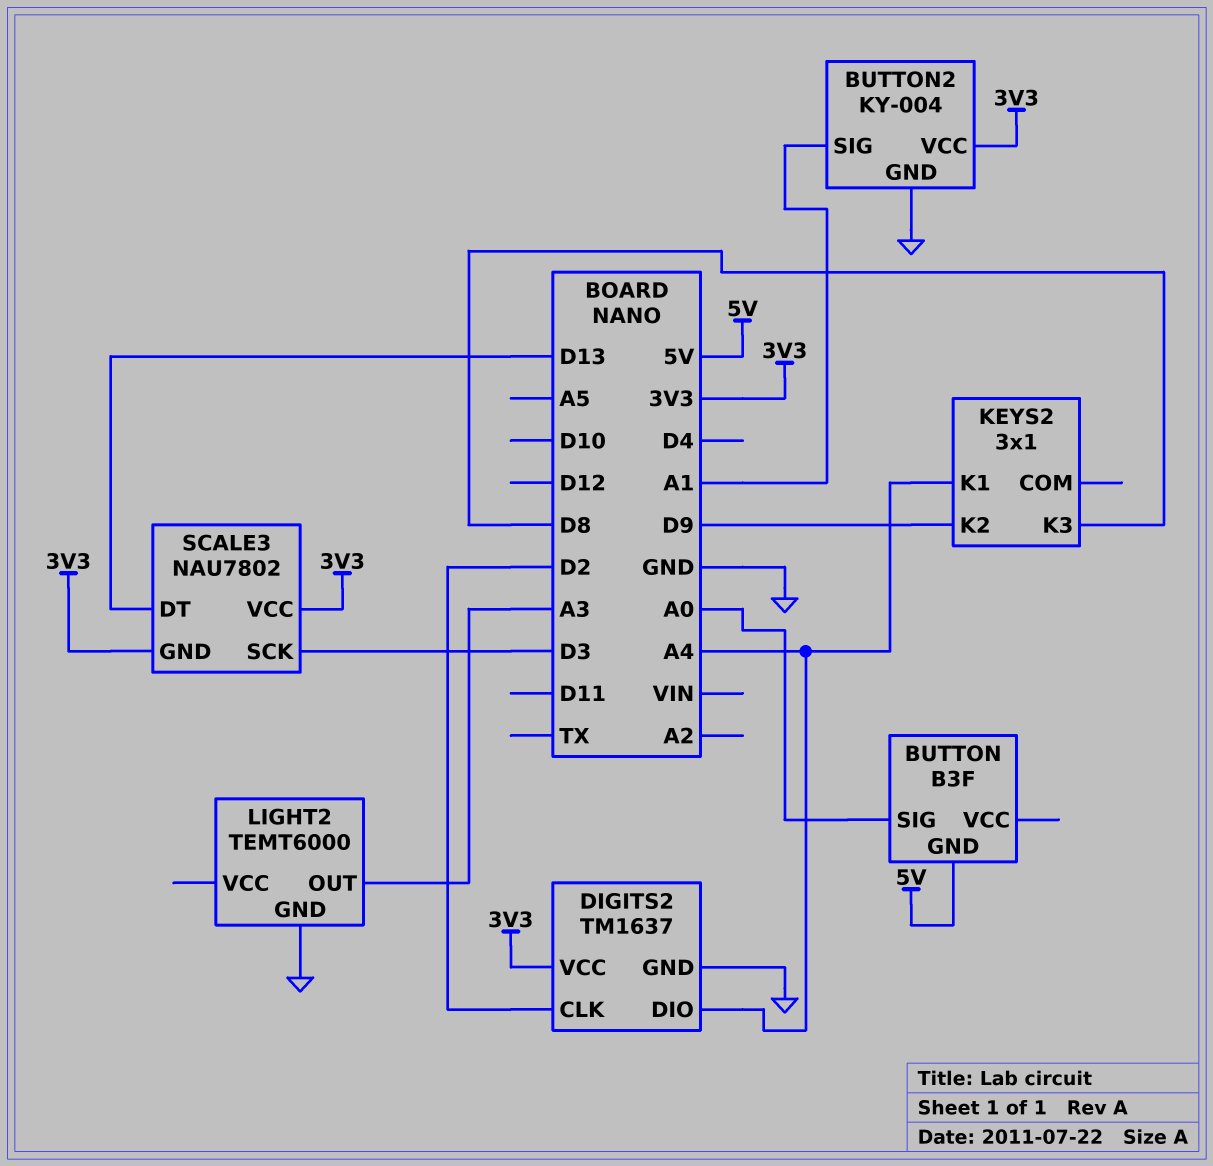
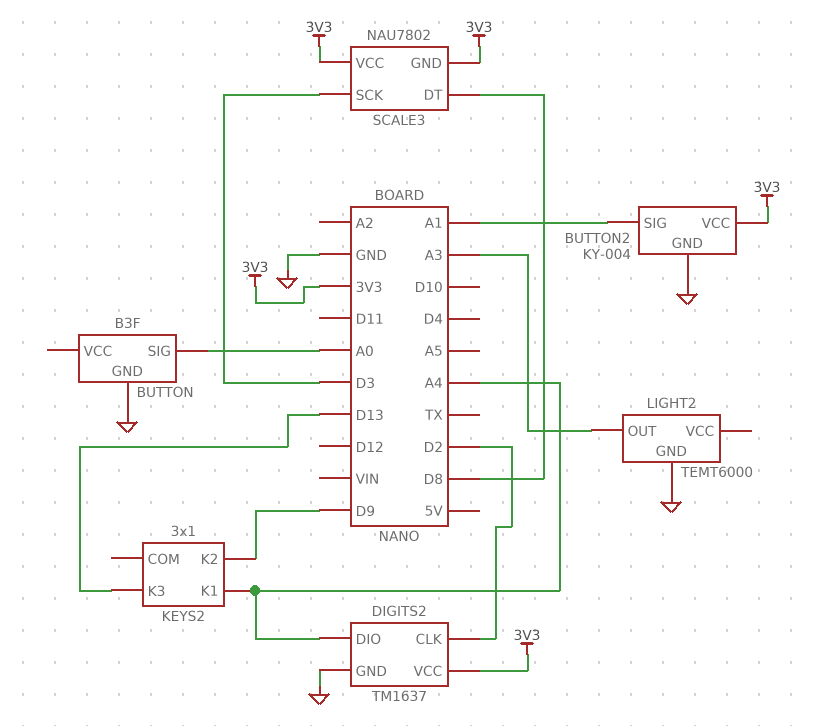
BUTTON pin GND: 5V -> GND
KEYS2 pin K3: D8 -> D13
SCALE3 pin DT: D13 -> D8

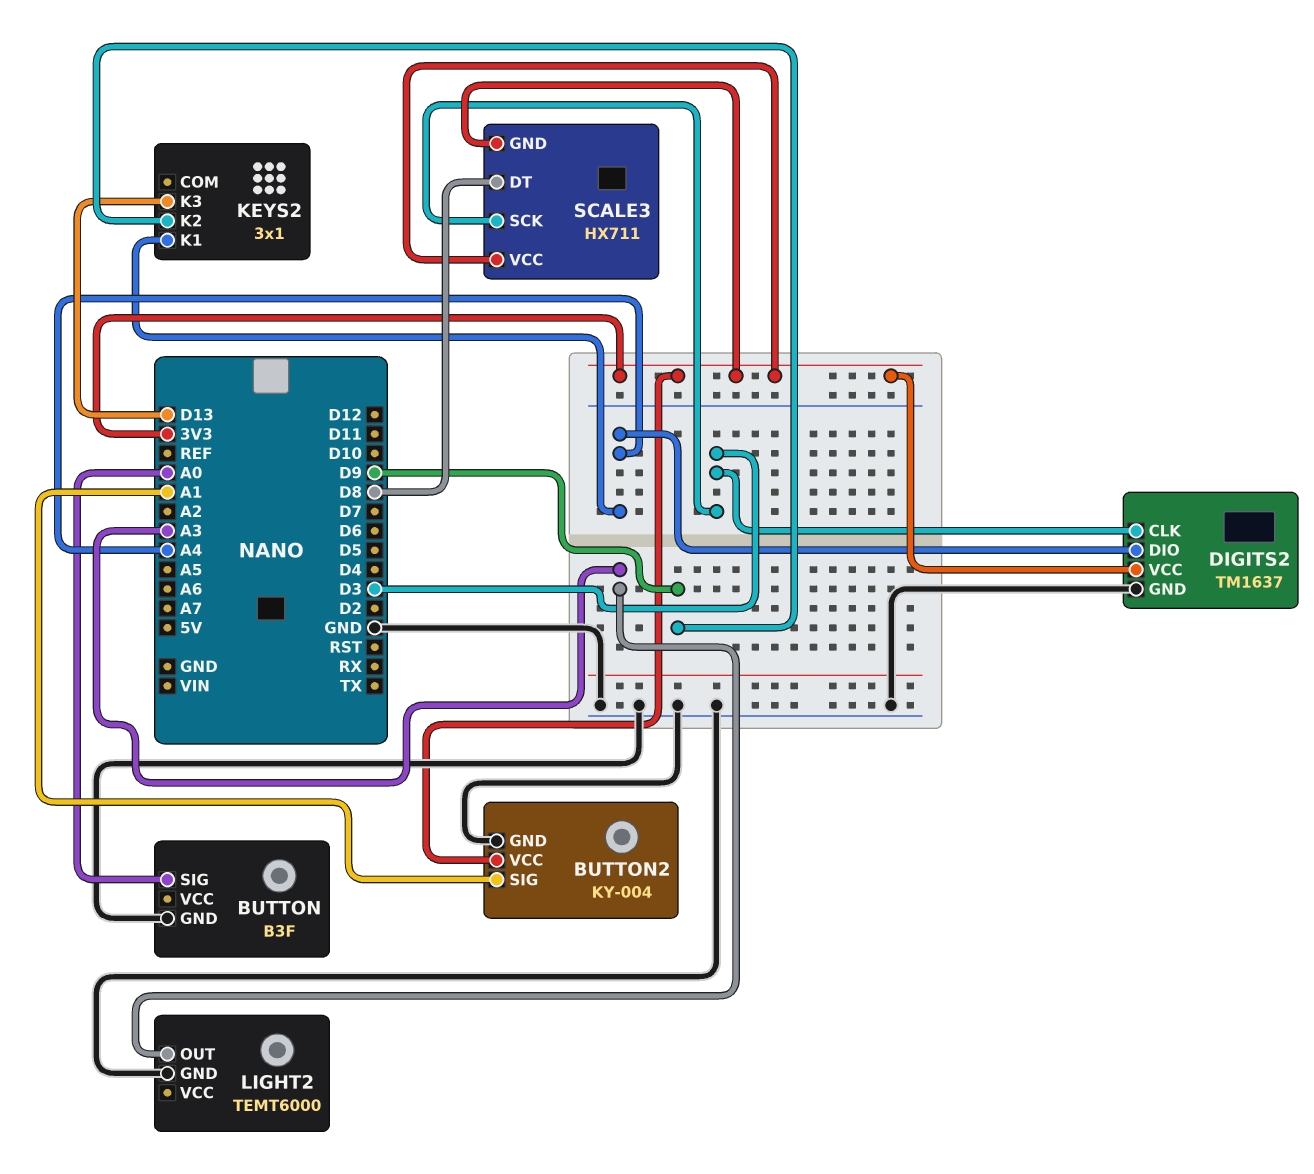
DIGITS2 pin CLK: D2 -> D3
SCALE3: NAU7802 -> HX711

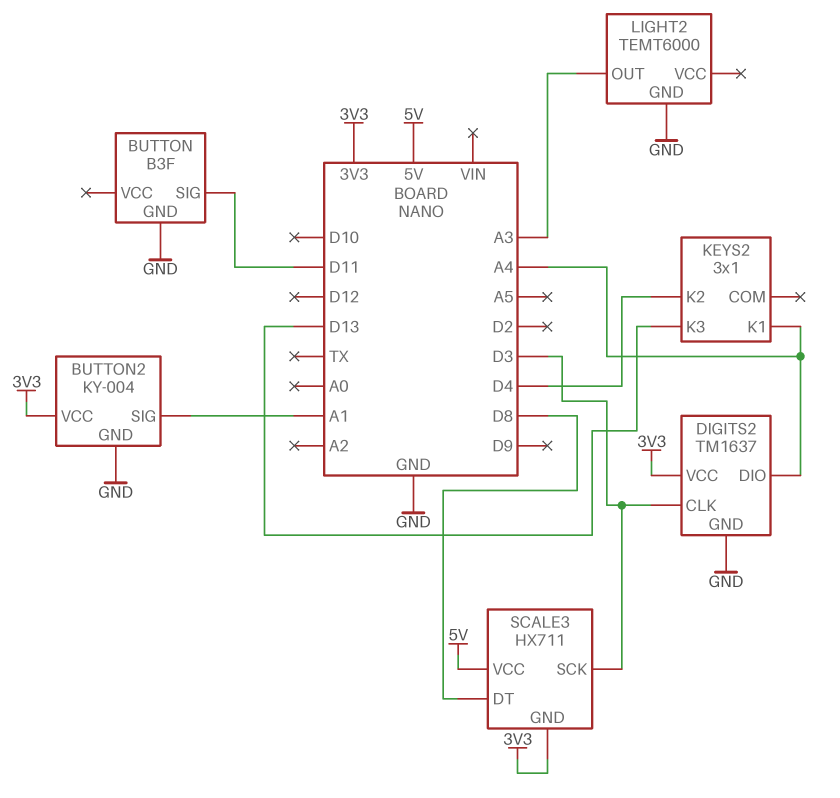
BUTTON pin SIG: A0 -> D11
KEYS2 pin K2: D9 -> D4
SCALE3 pin VCC: 3V3 -> 5V

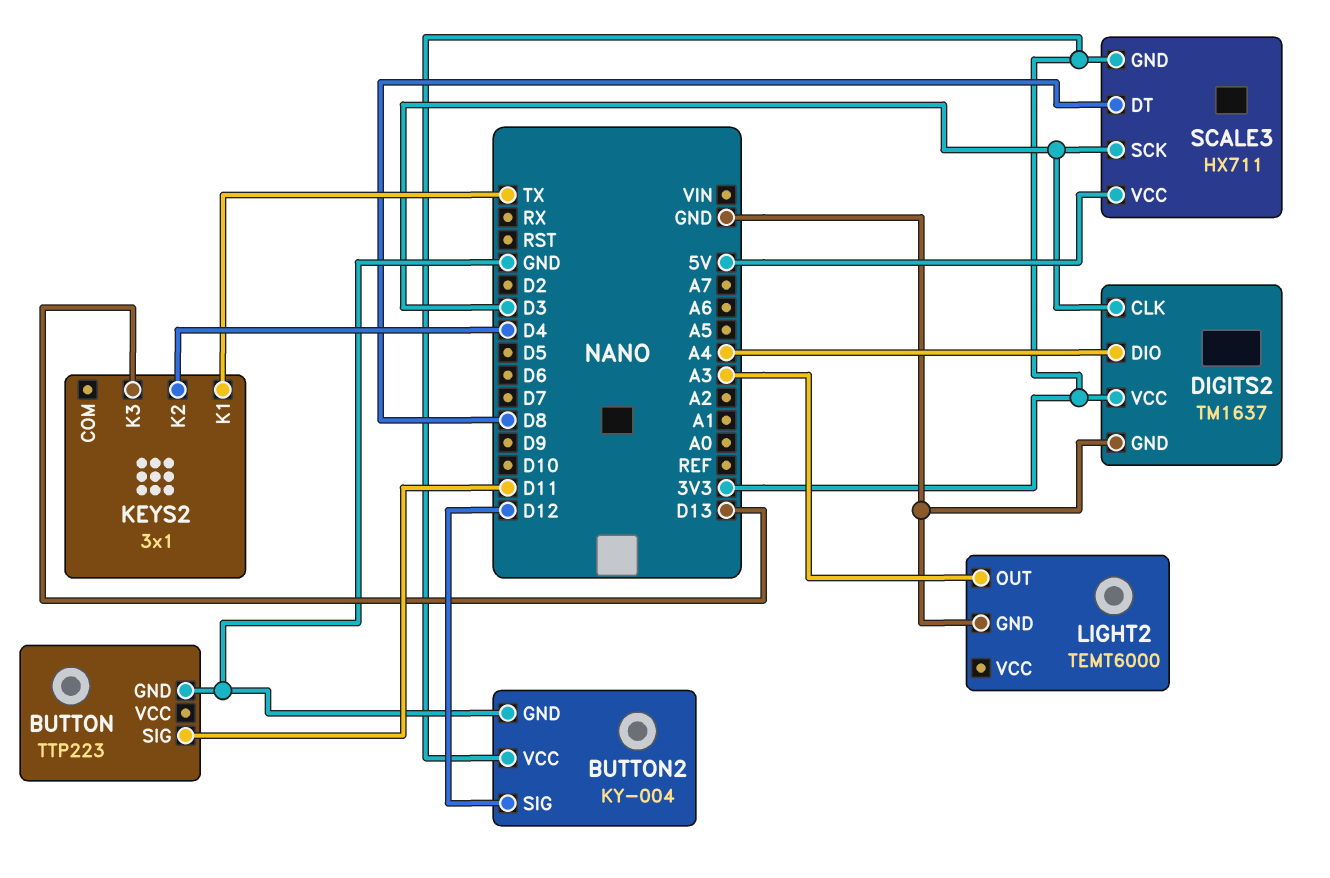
BUTTON: B3F -> TTP223
BUTTON2 pin SIG: A1 -> D12
KEYS2 pin K1: A4 -> TX

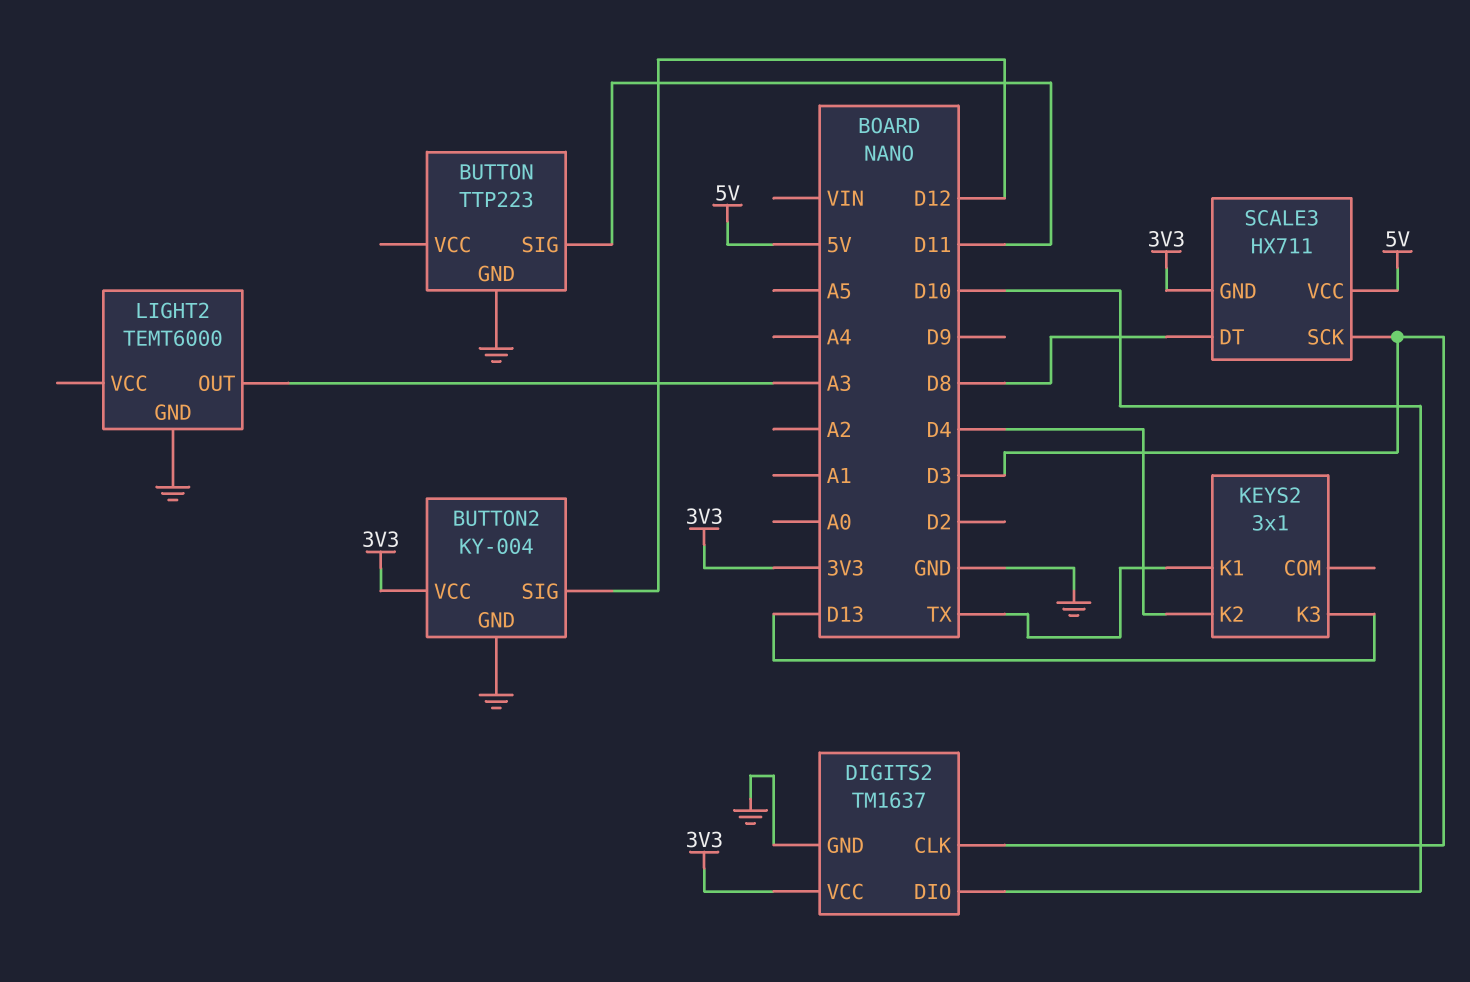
DIGITS2 pin DIO: A4 -> D10

